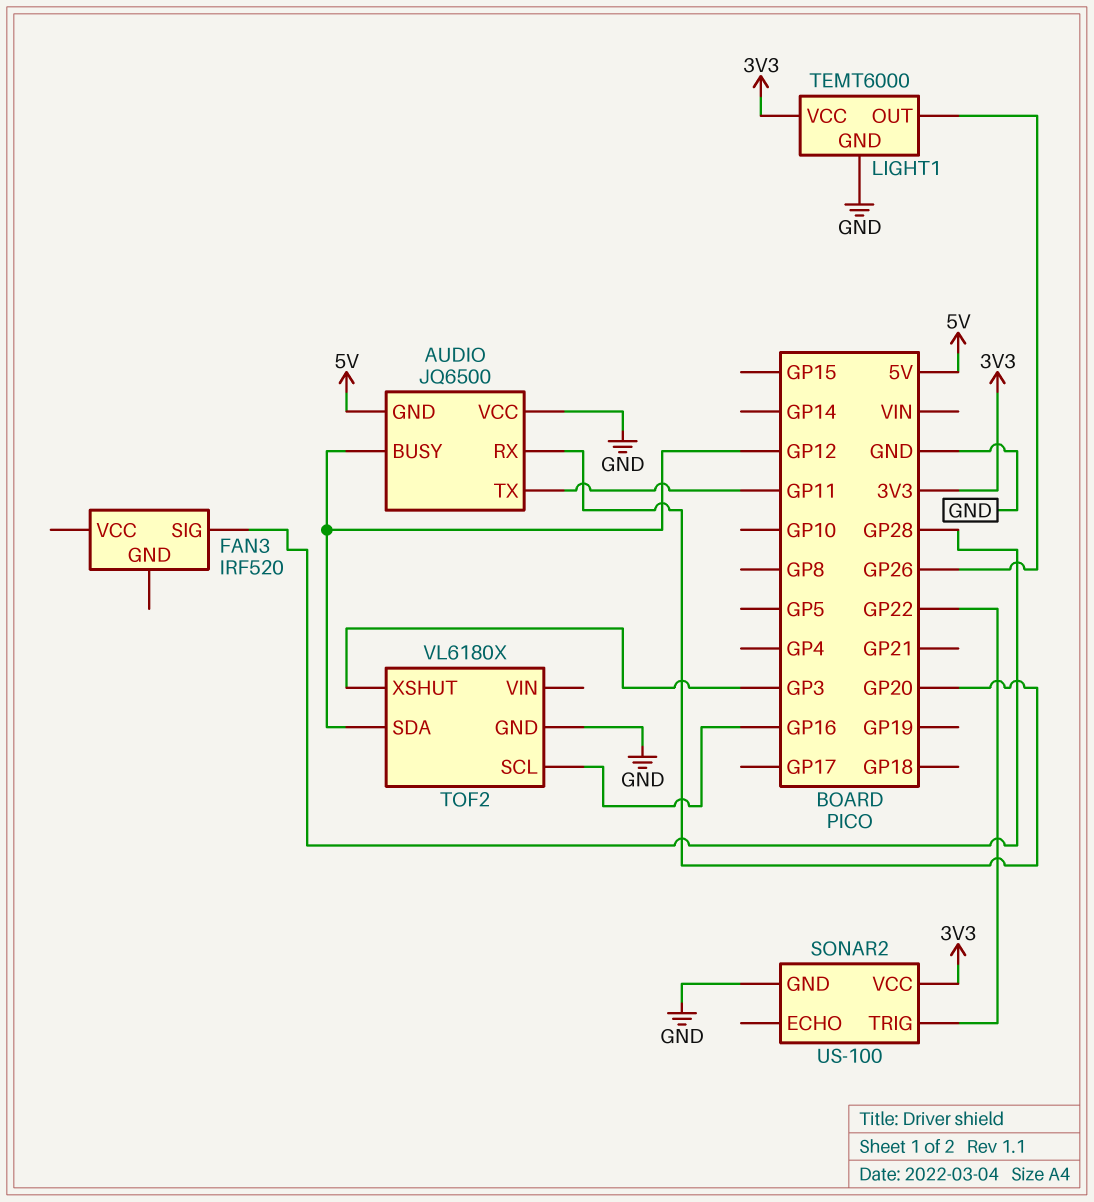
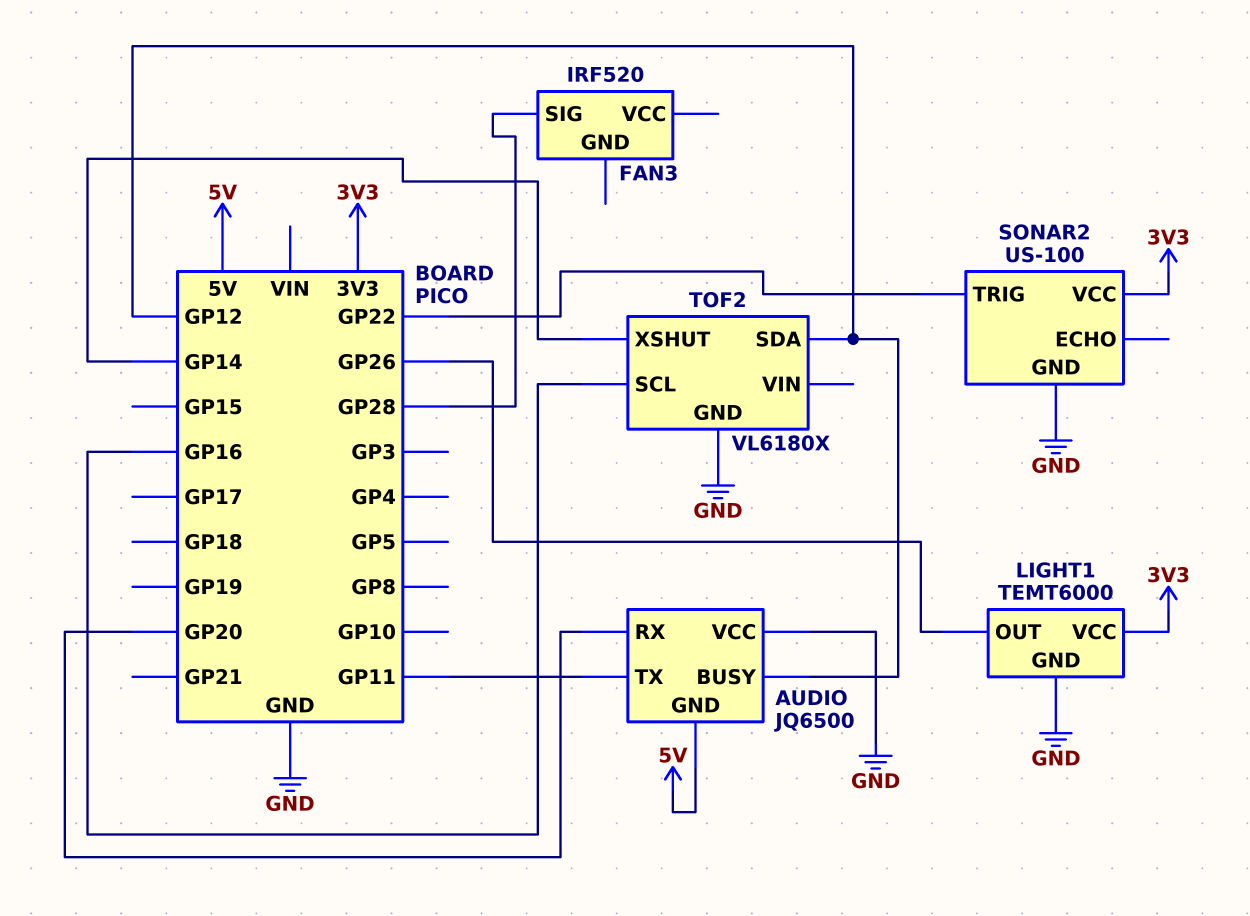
TOF2 pin XSHUT: GP3 -> GP14

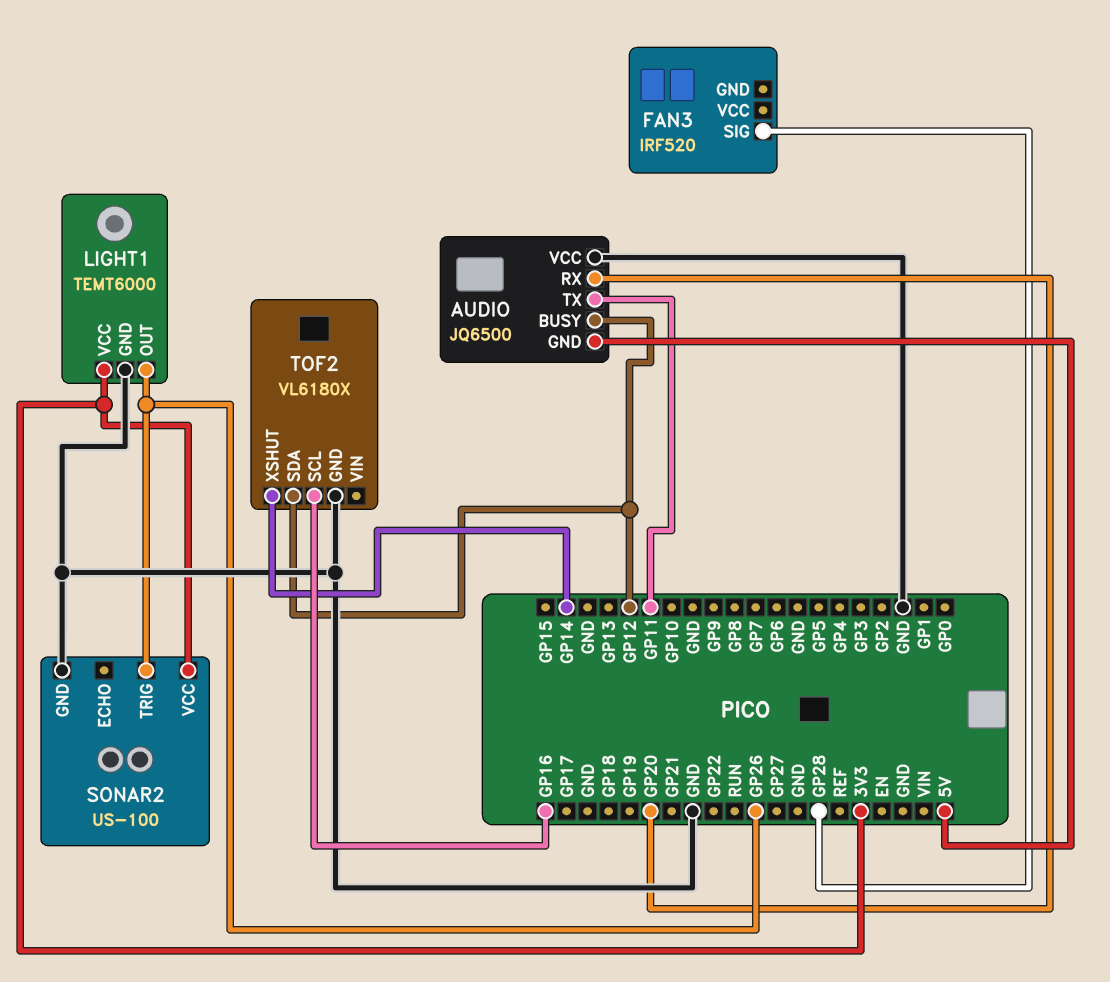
SONAR2 pin TRIG: GP22 -> GP26

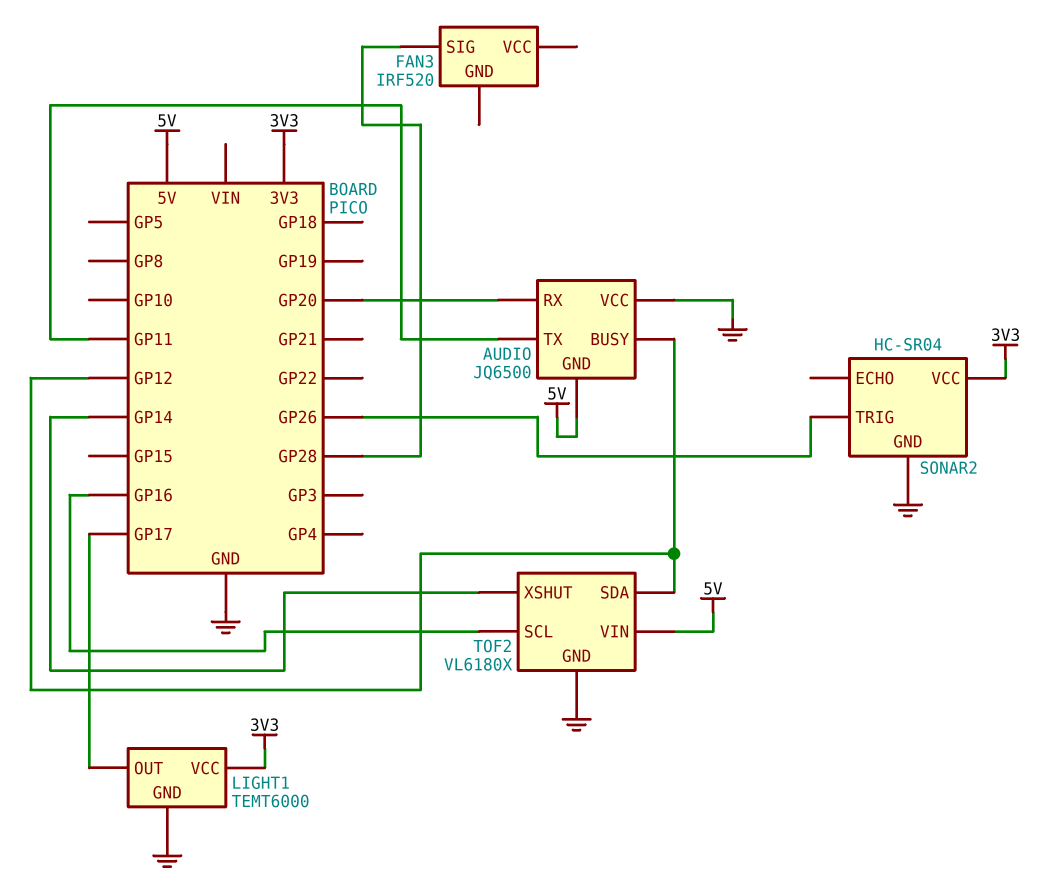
LIGHT1 pin OUT: GP26 -> GP17
SONAR2: US-100 -> HC-SR04
TOF2 pin VIN: none -> 5V

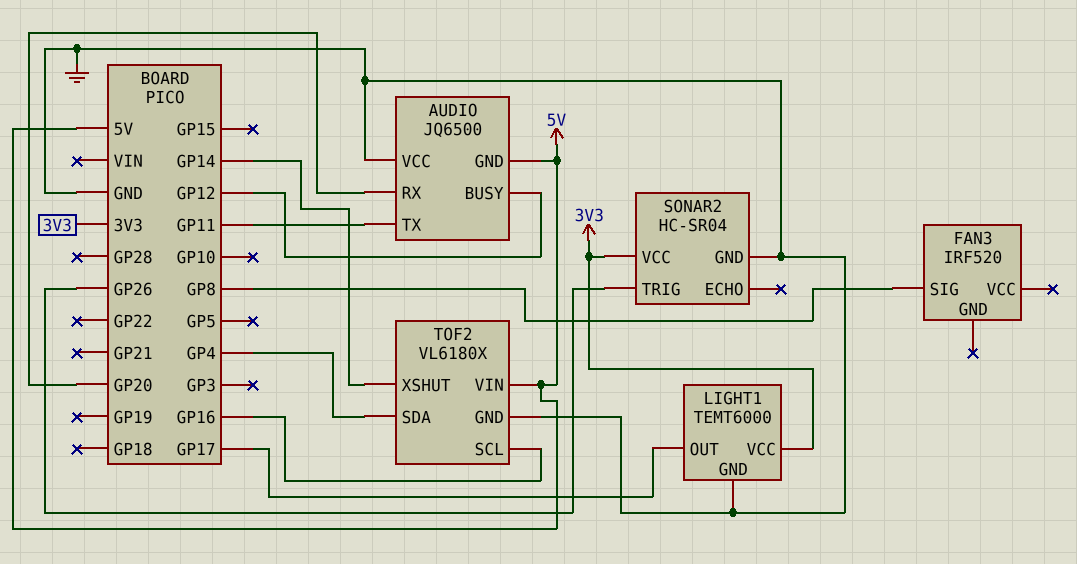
FAN3 pin SIG: GP28 -> GP8
TOF2 pin SDA: GP12 -> GP4

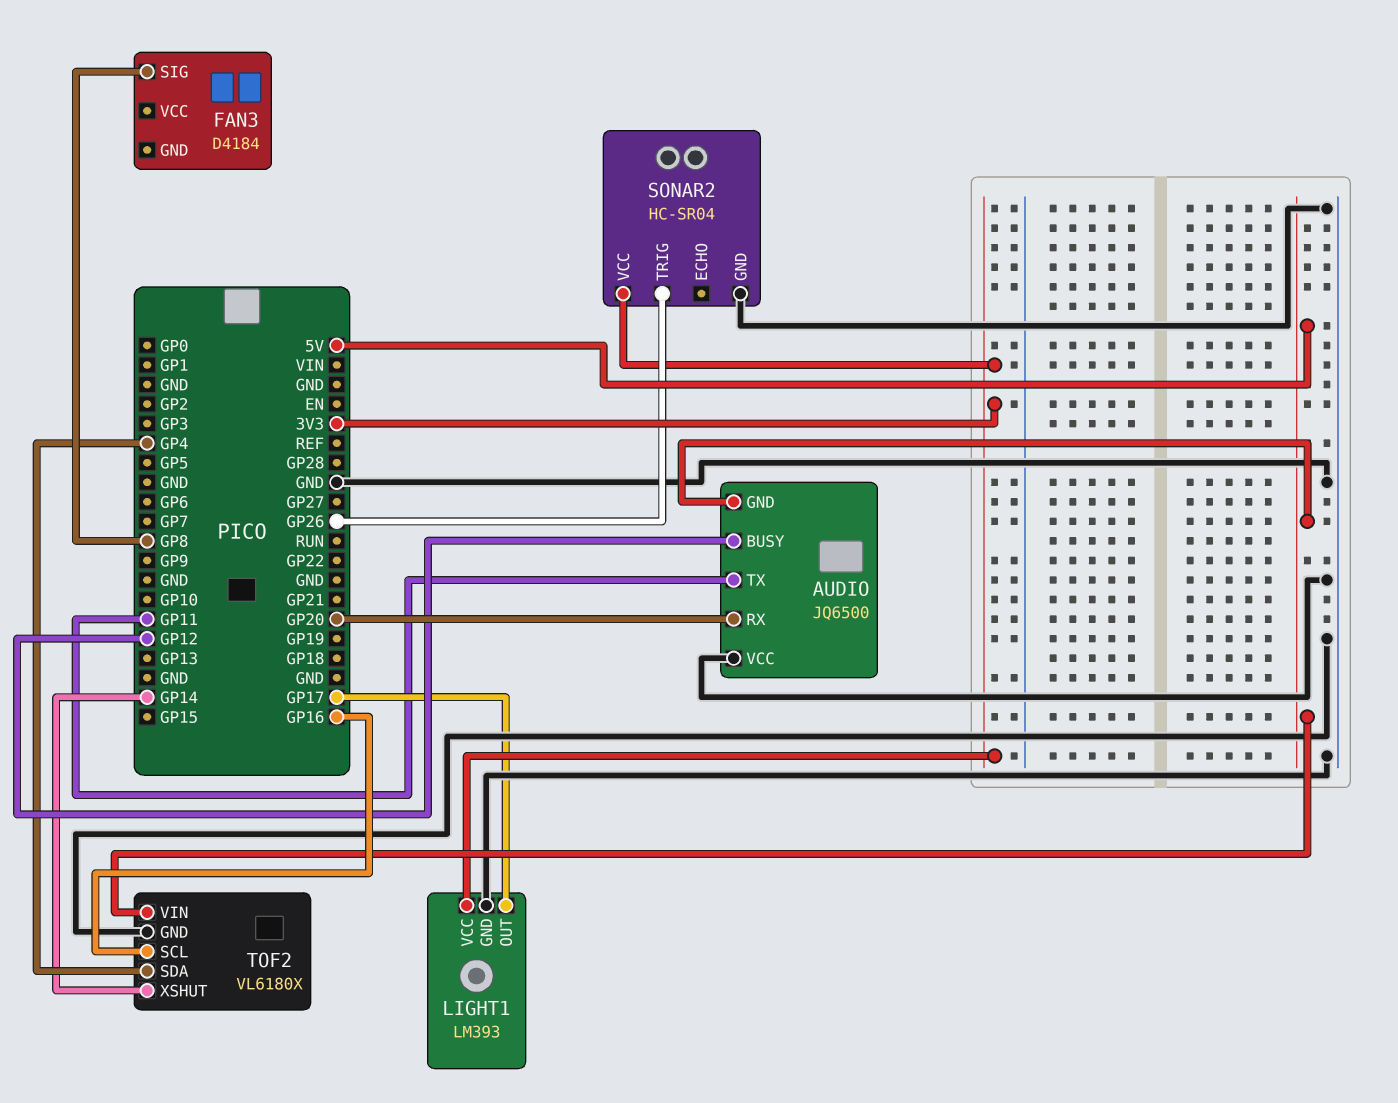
FAN3: IRF520 -> D4184
LIGHT1: TEMT6000 -> LM393

